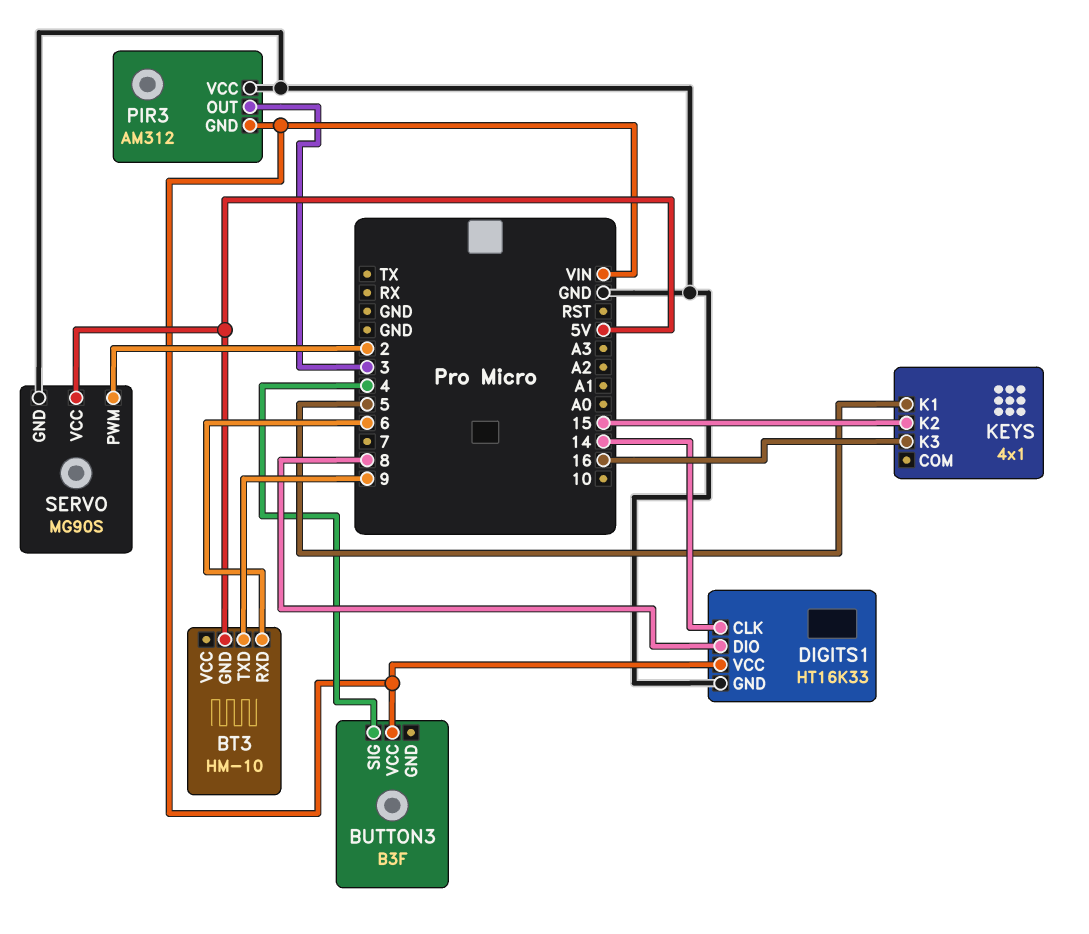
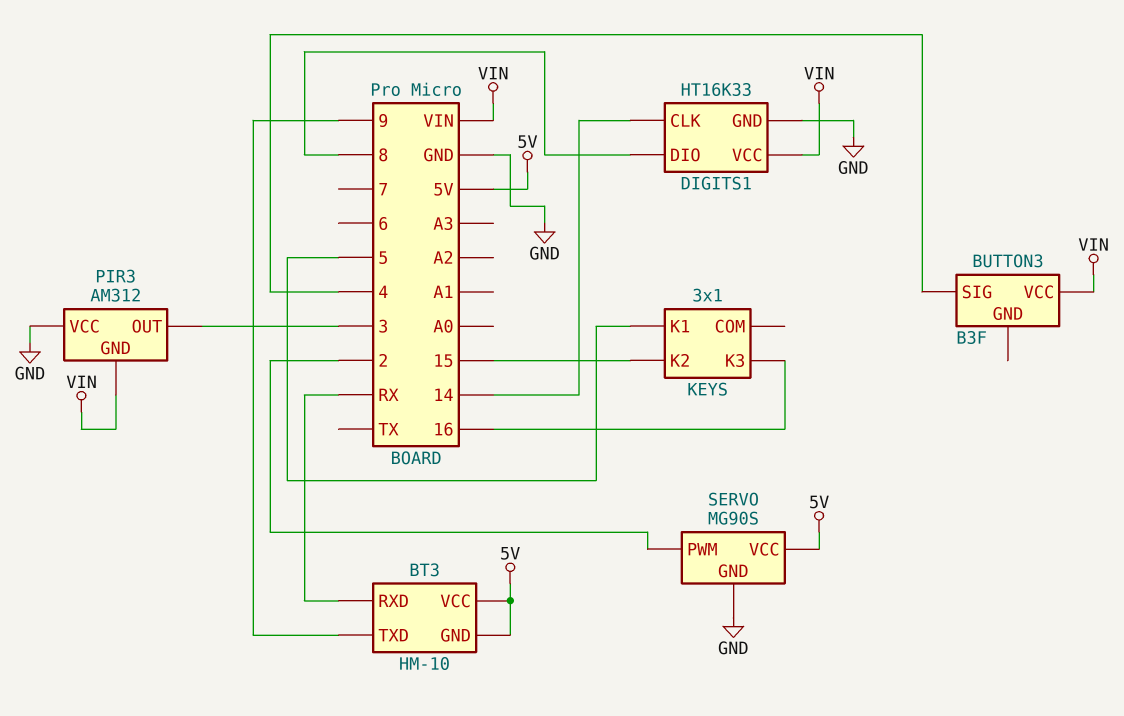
BT3 pin RXD: 6 -> RX
BT3 pin VCC: none -> 5V
KEYS: 4x1 -> 3x1

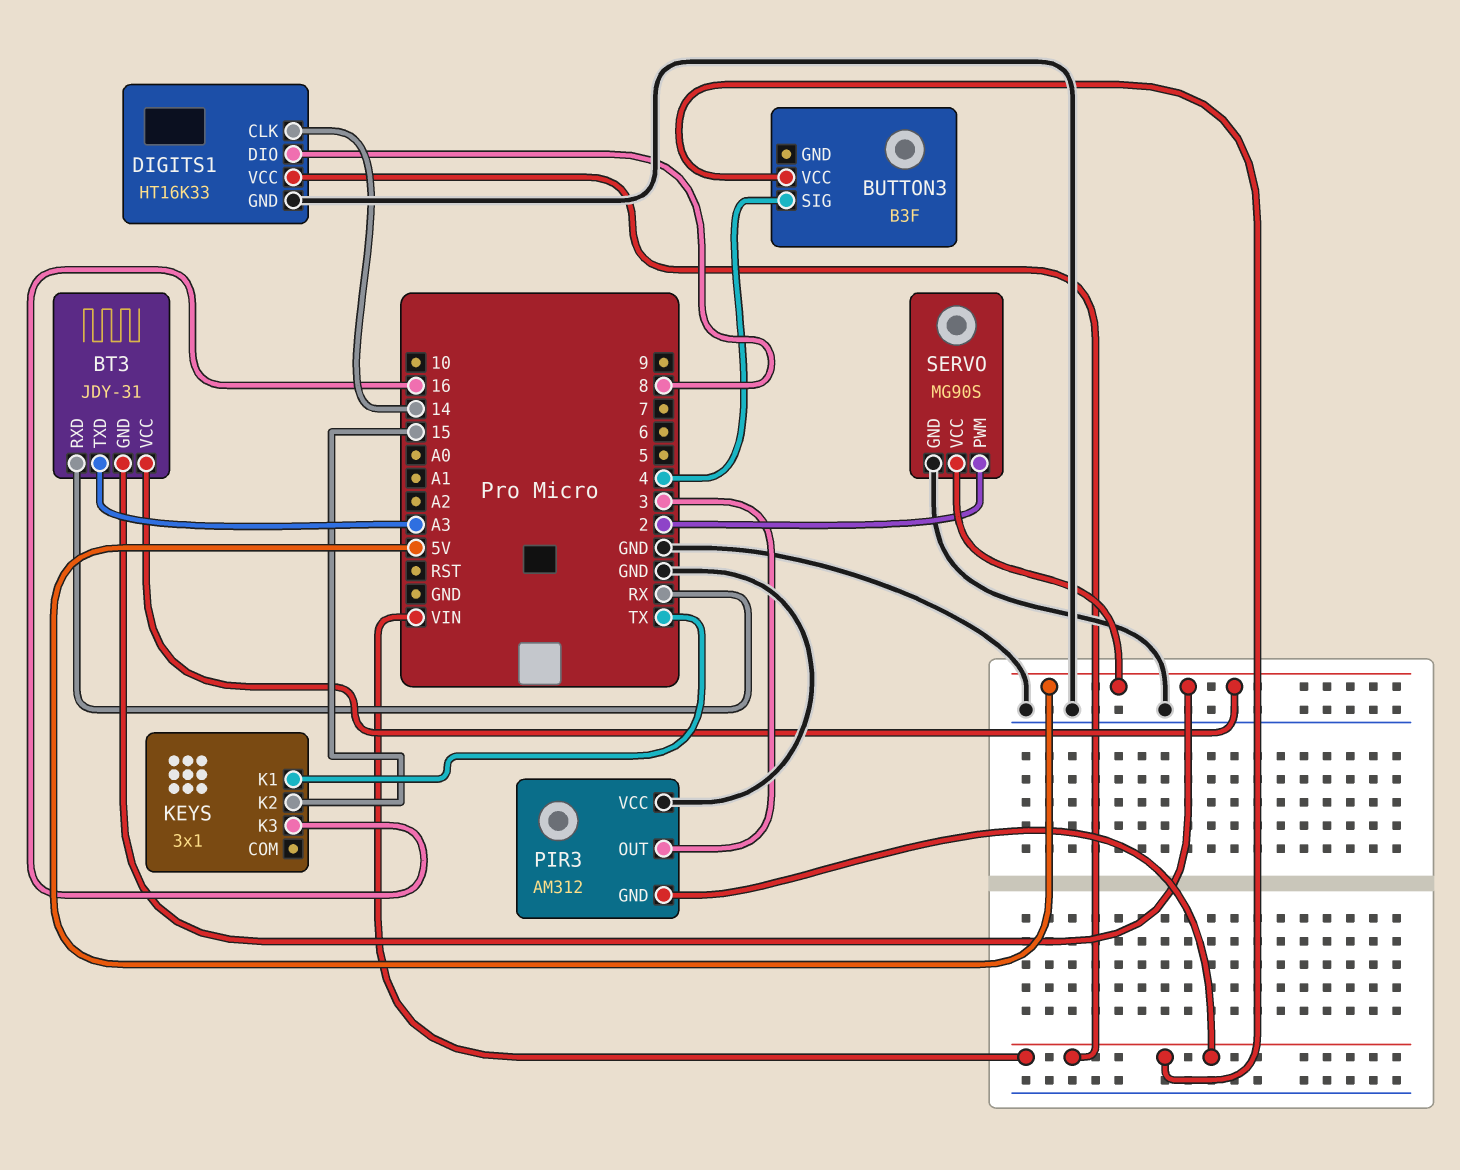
BT3: HM-10 -> JDY-31
BT3 pin TXD: 9 -> A3
KEYS pin K1: 5 -> TX

